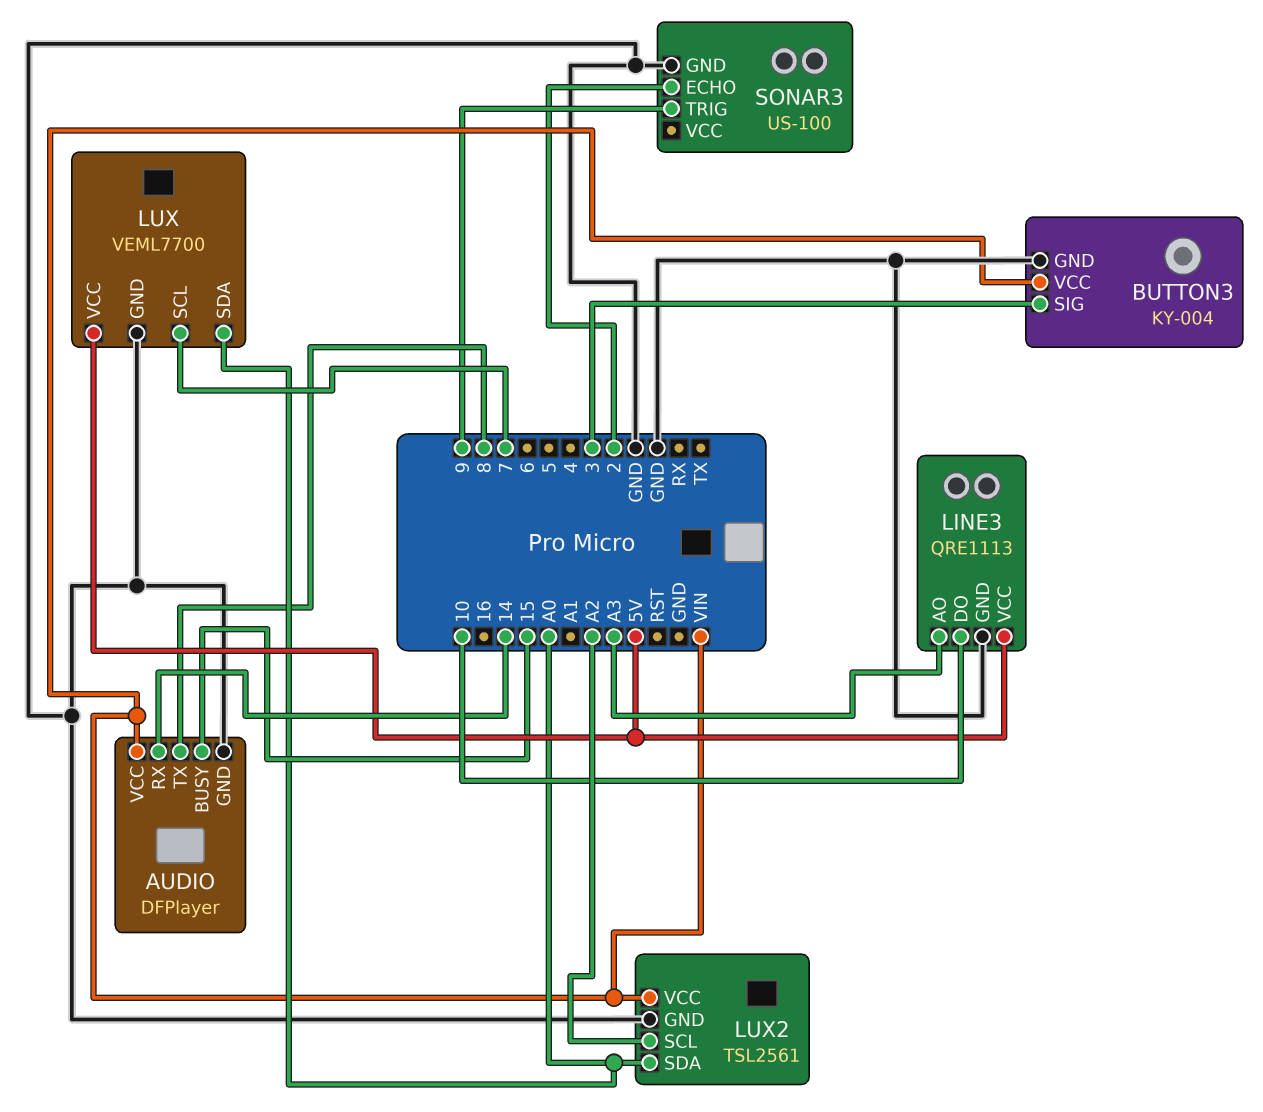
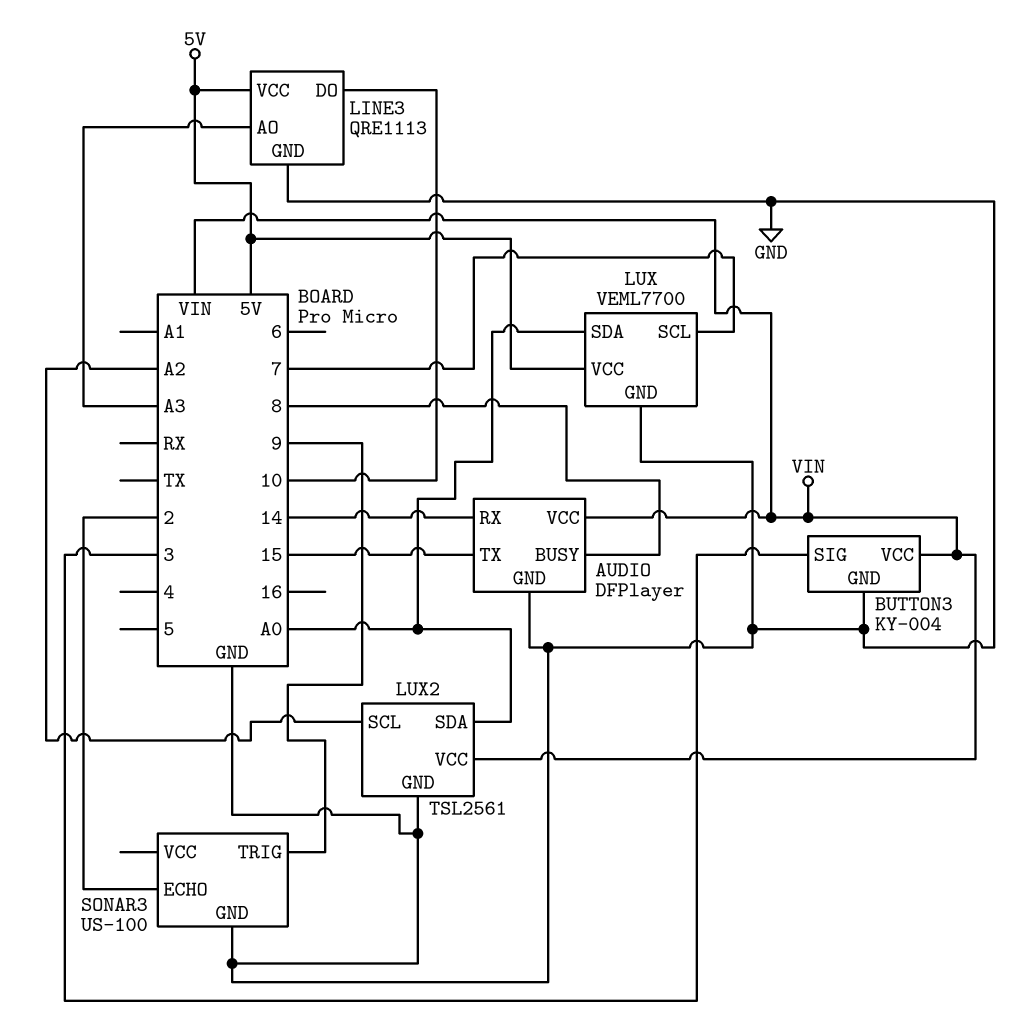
AUDIO pin BUSY: 15 -> 8
AUDIO pin TX: 8 -> 15

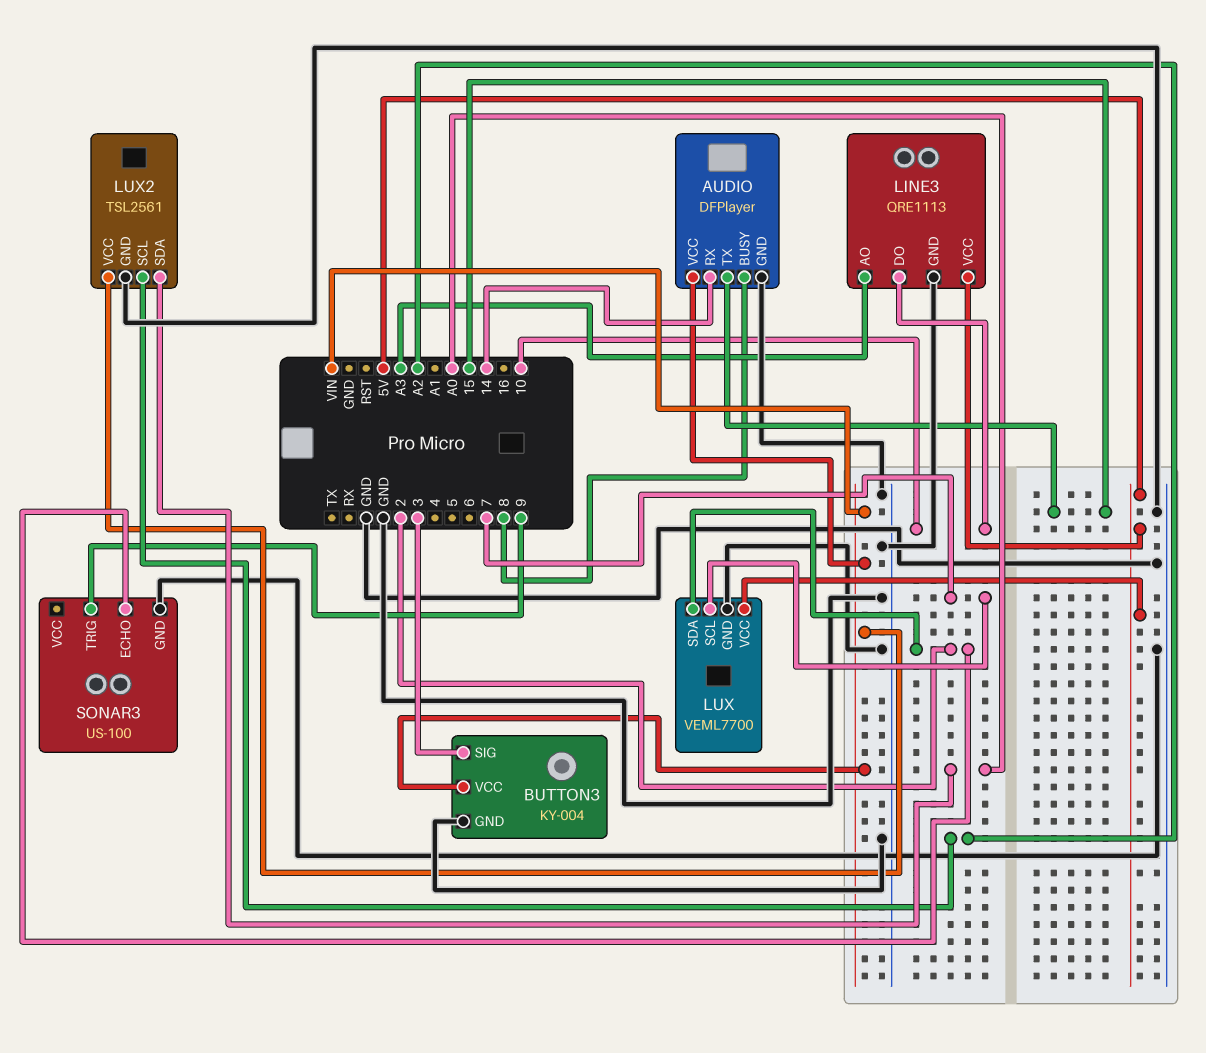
LUX pin SDA: A0 -> 2

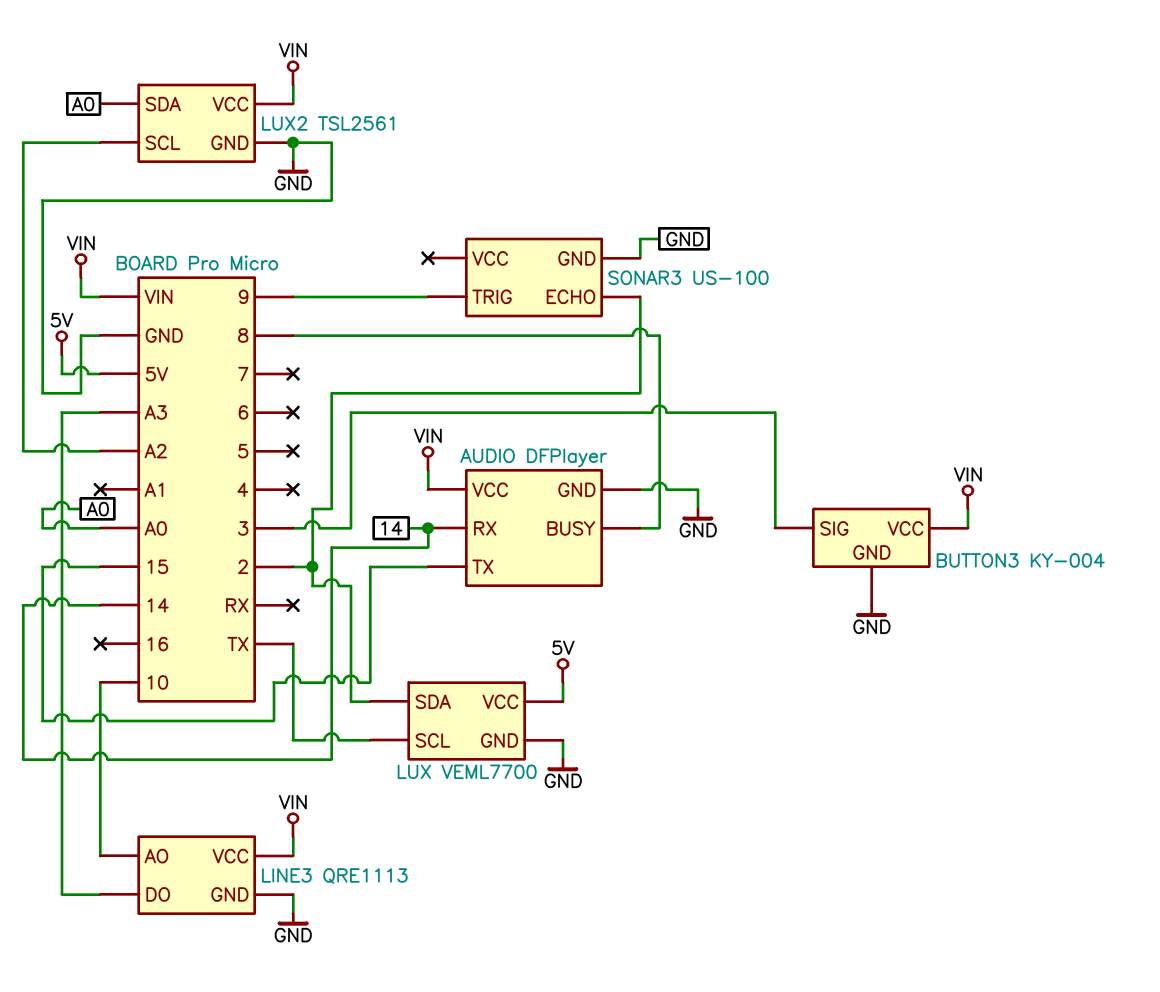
LINE3 pin AO: A3 -> 10
LINE3 pin DO: 10 -> A3
LINE3 pin VCC: 5V -> VIN
LUX pin SCL: 7 -> TX

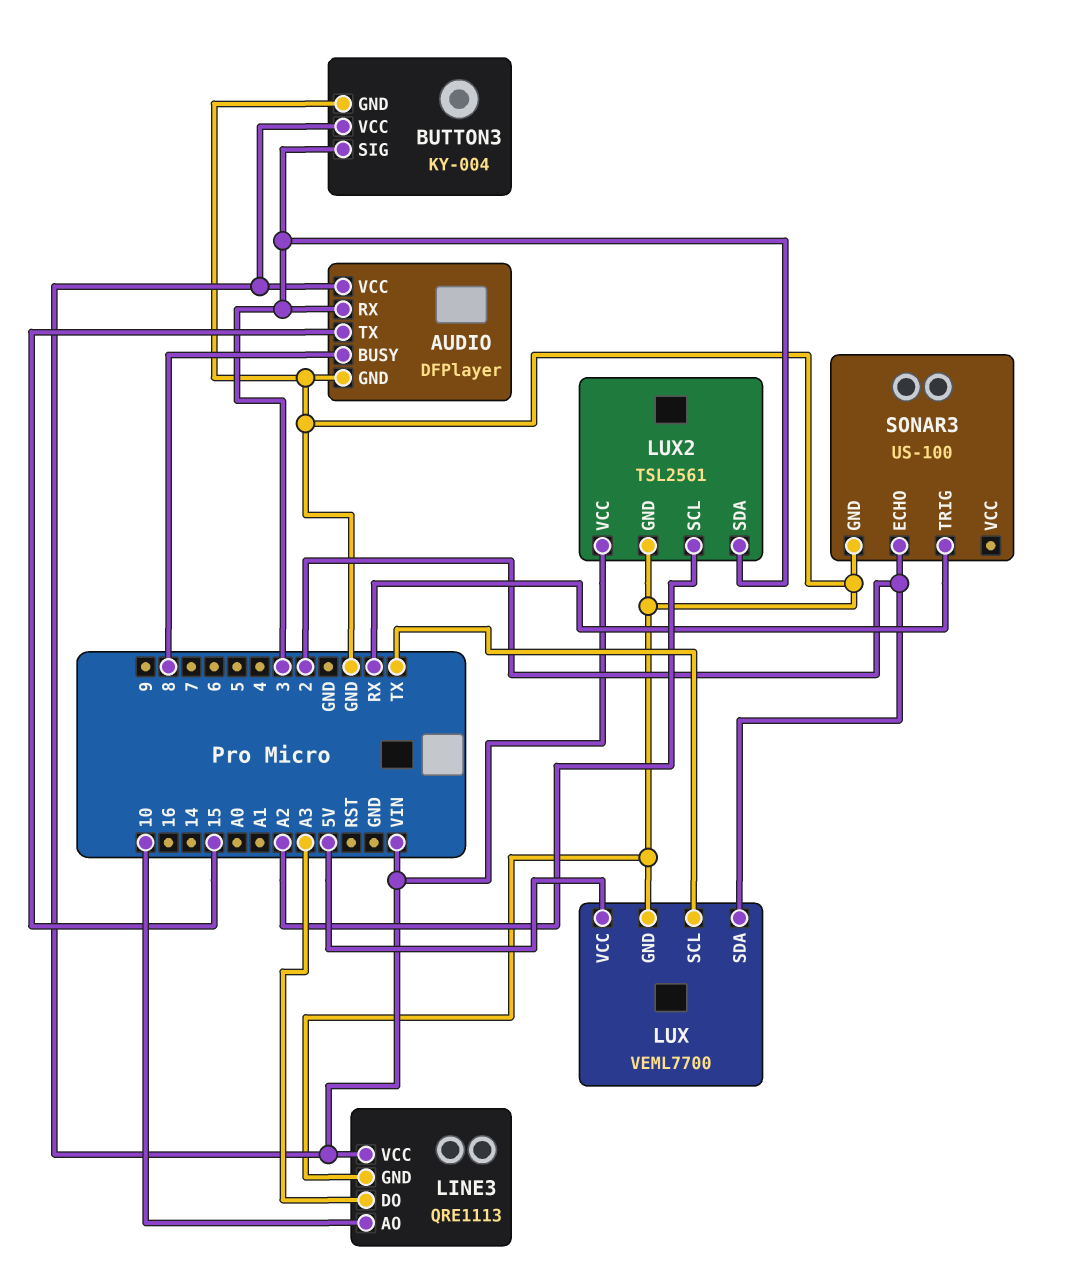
AUDIO pin RX: 14 -> 3
LUX2 pin SDA: A0 -> 3
SONAR3 pin TRIG: 9 -> RX

